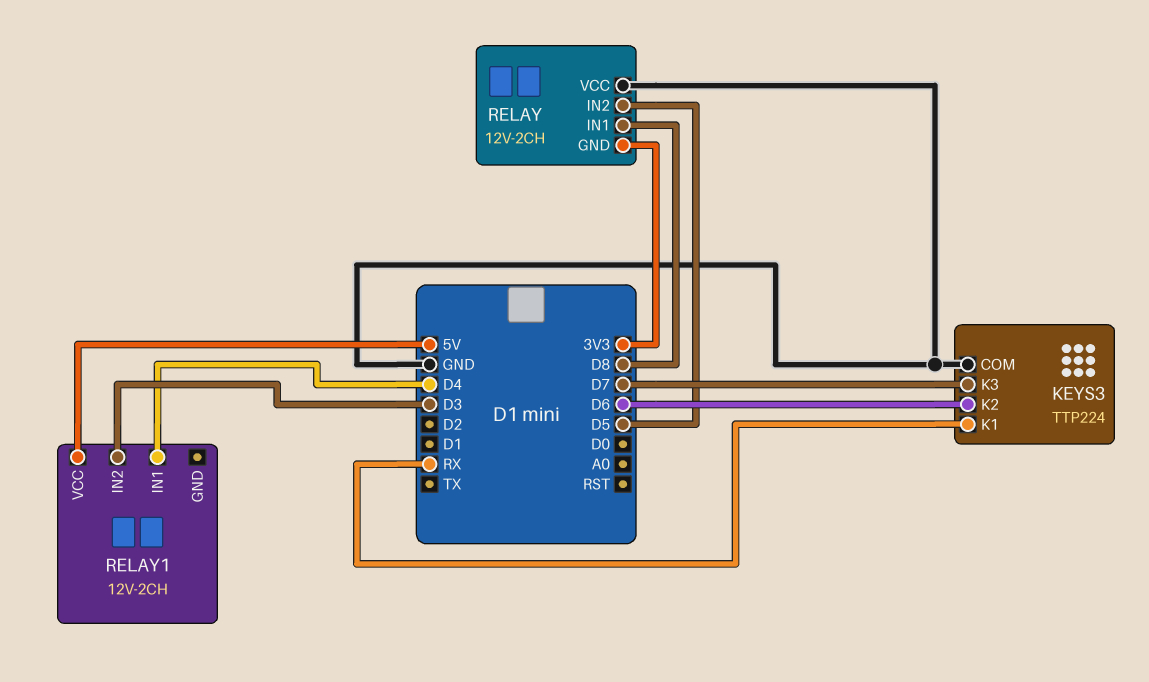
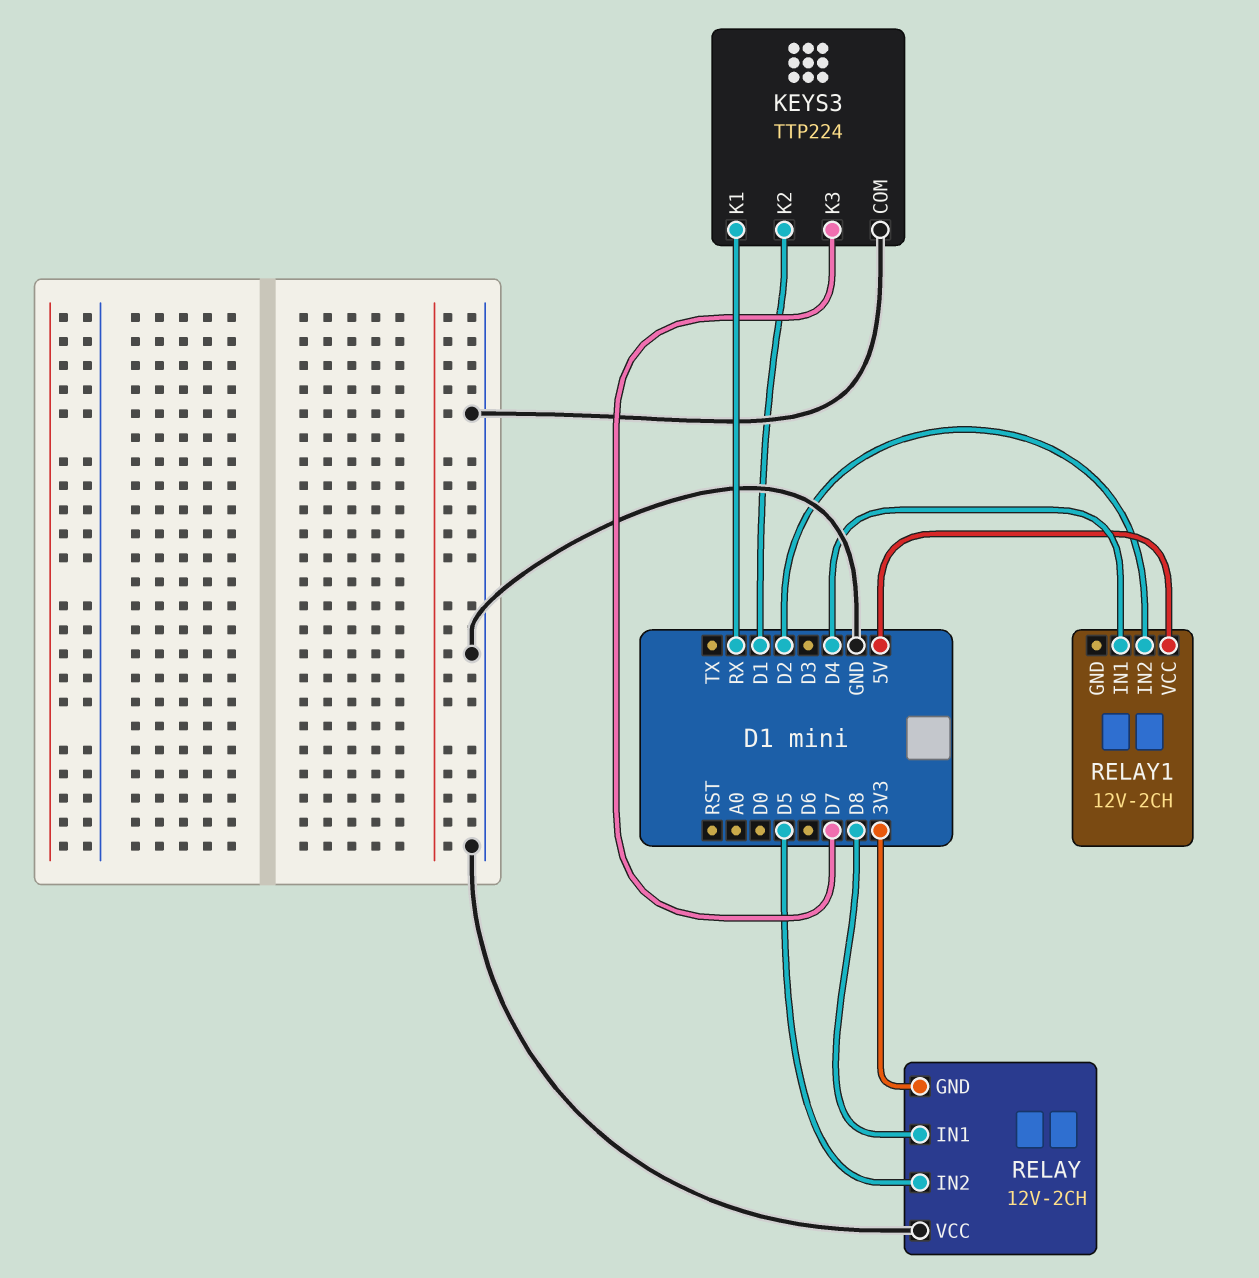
KEYS3 pin K2: D6 -> D1
RELAY1 pin IN2: D3 -> D2

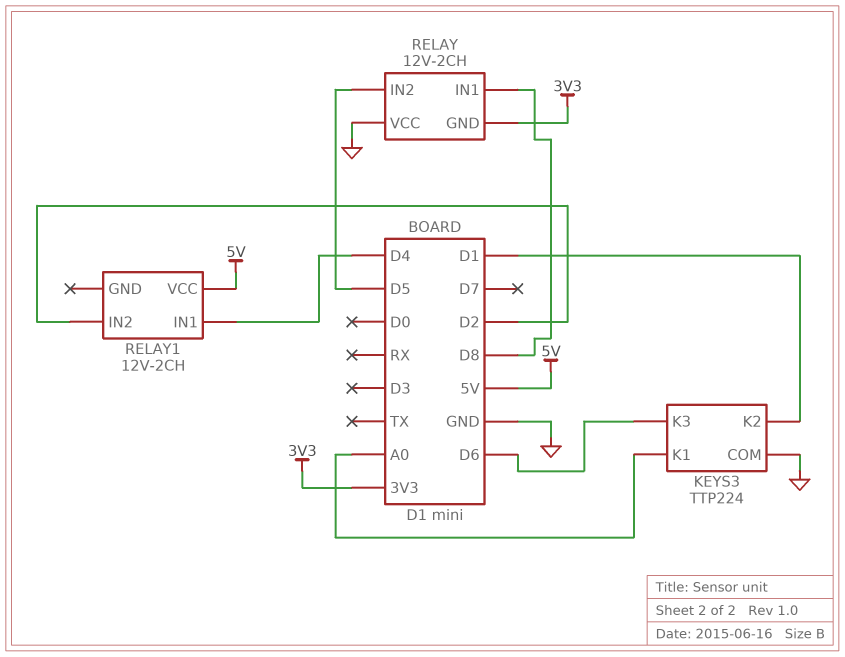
KEYS3 pin K1: RX -> A0
KEYS3 pin K3: D7 -> D6

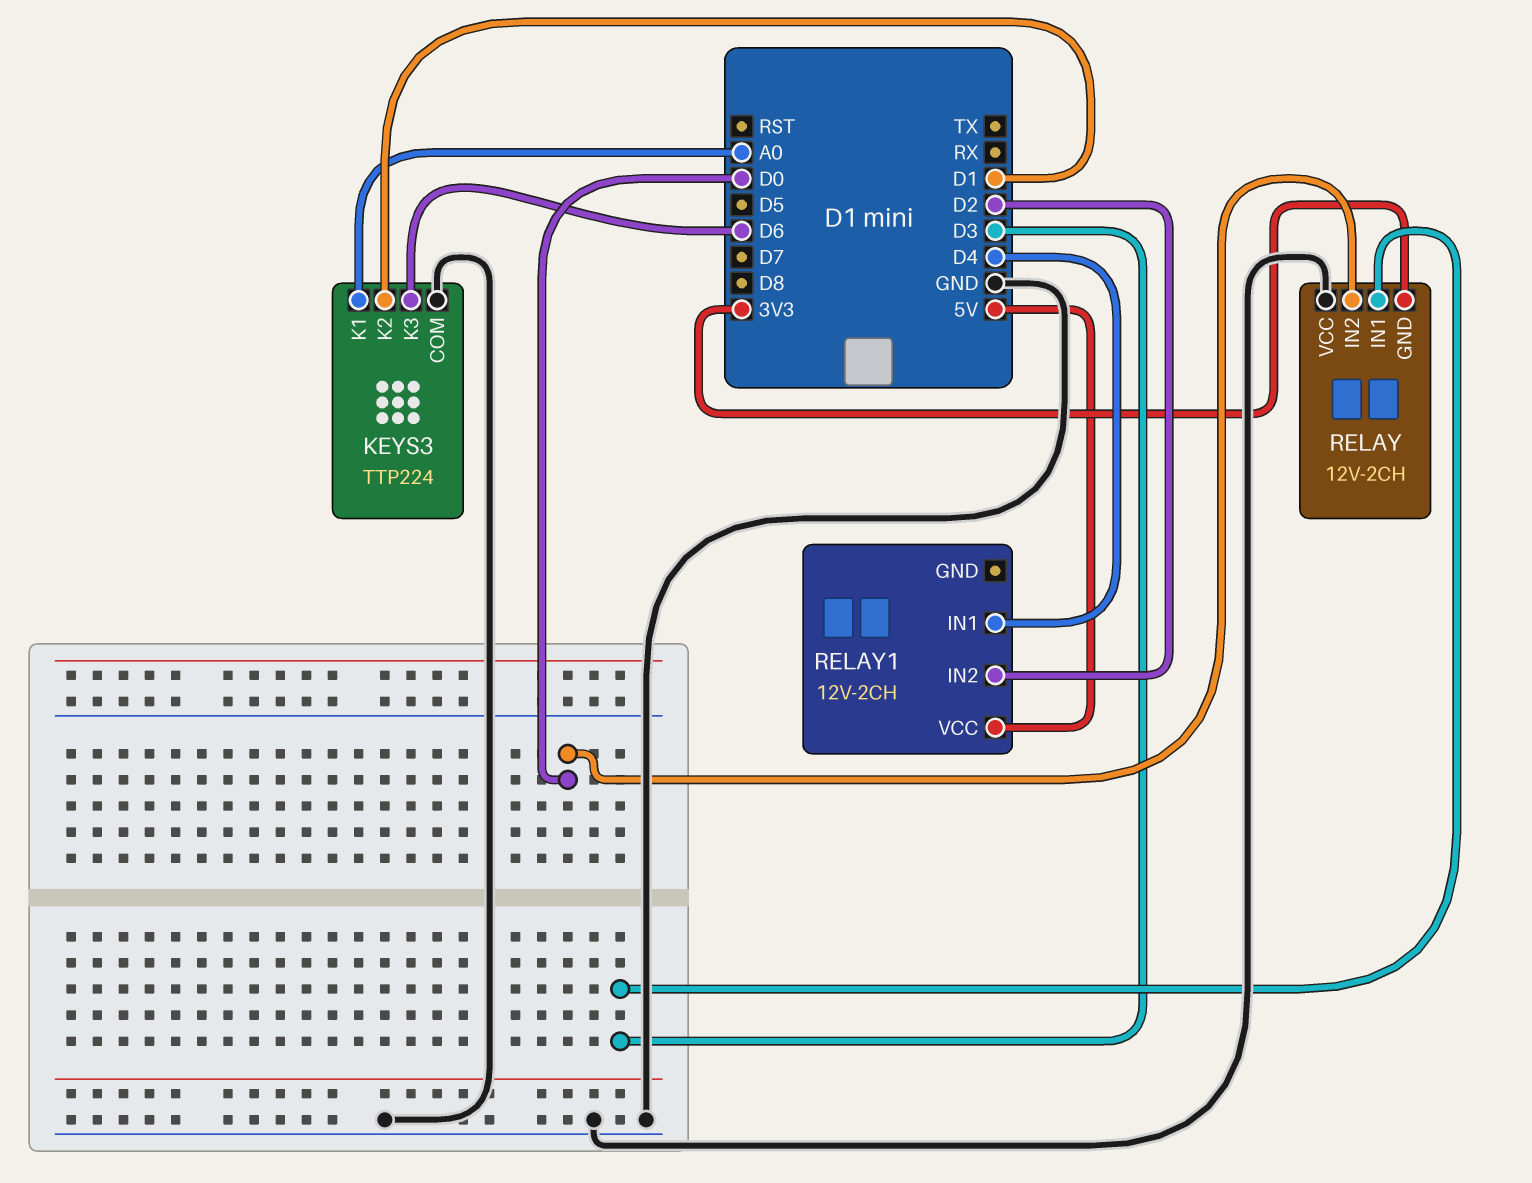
RELAY pin IN1: D8 -> D3
RELAY pin IN2: D5 -> D0

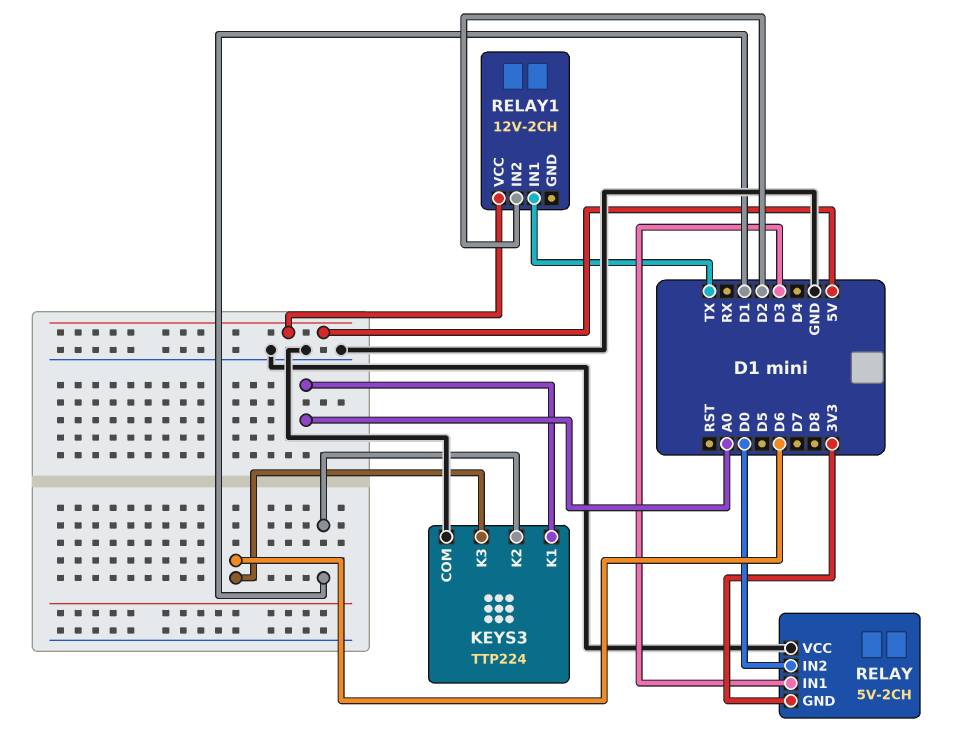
RELAY: 12V-2CH -> 5V-2CH
RELAY1 pin IN1: D4 -> TX

